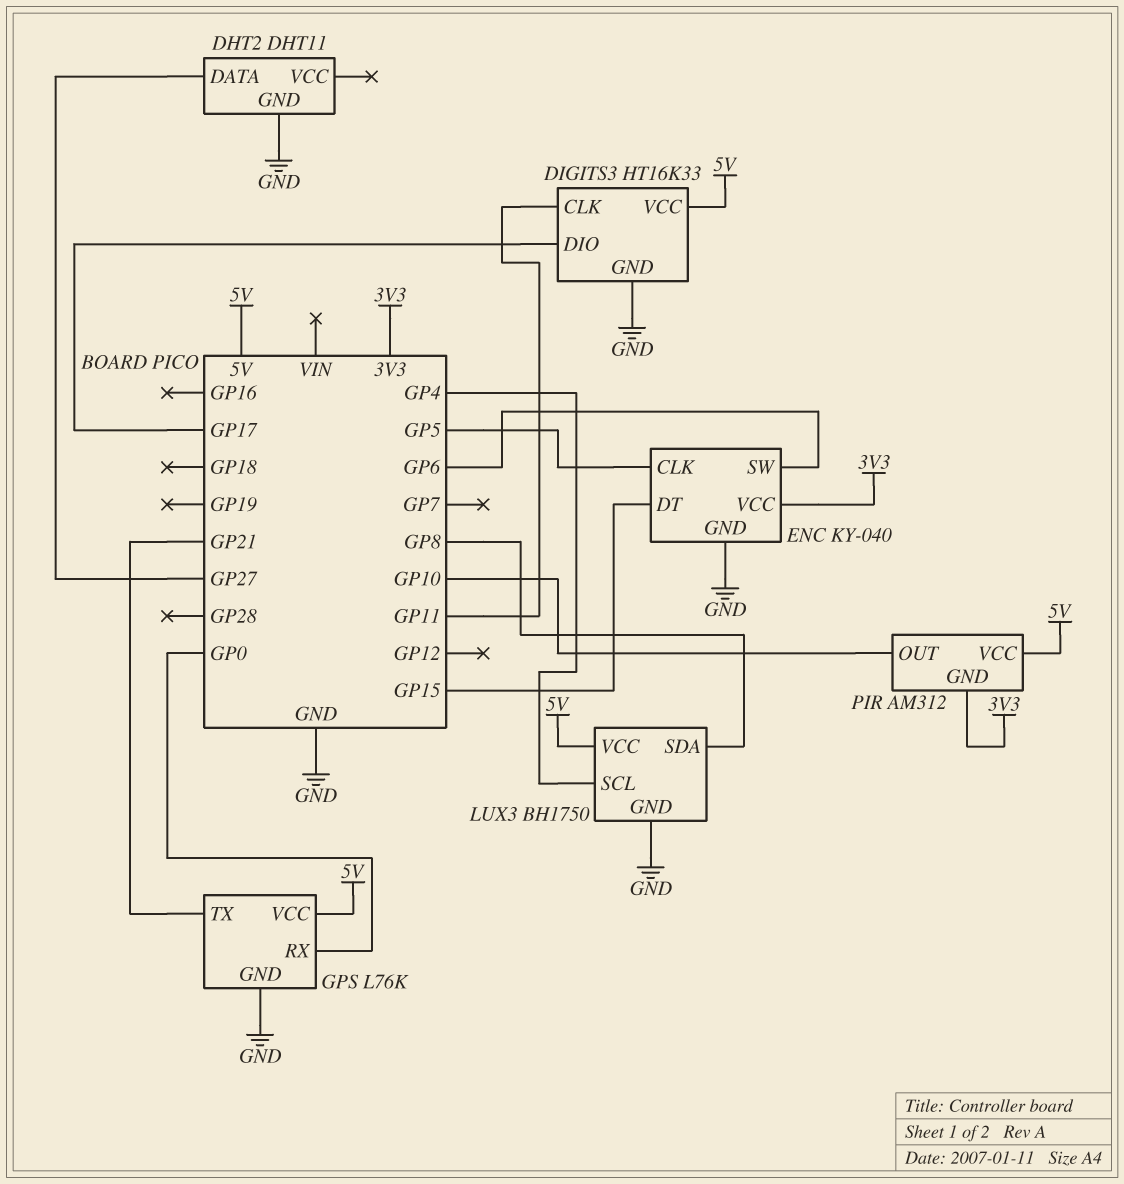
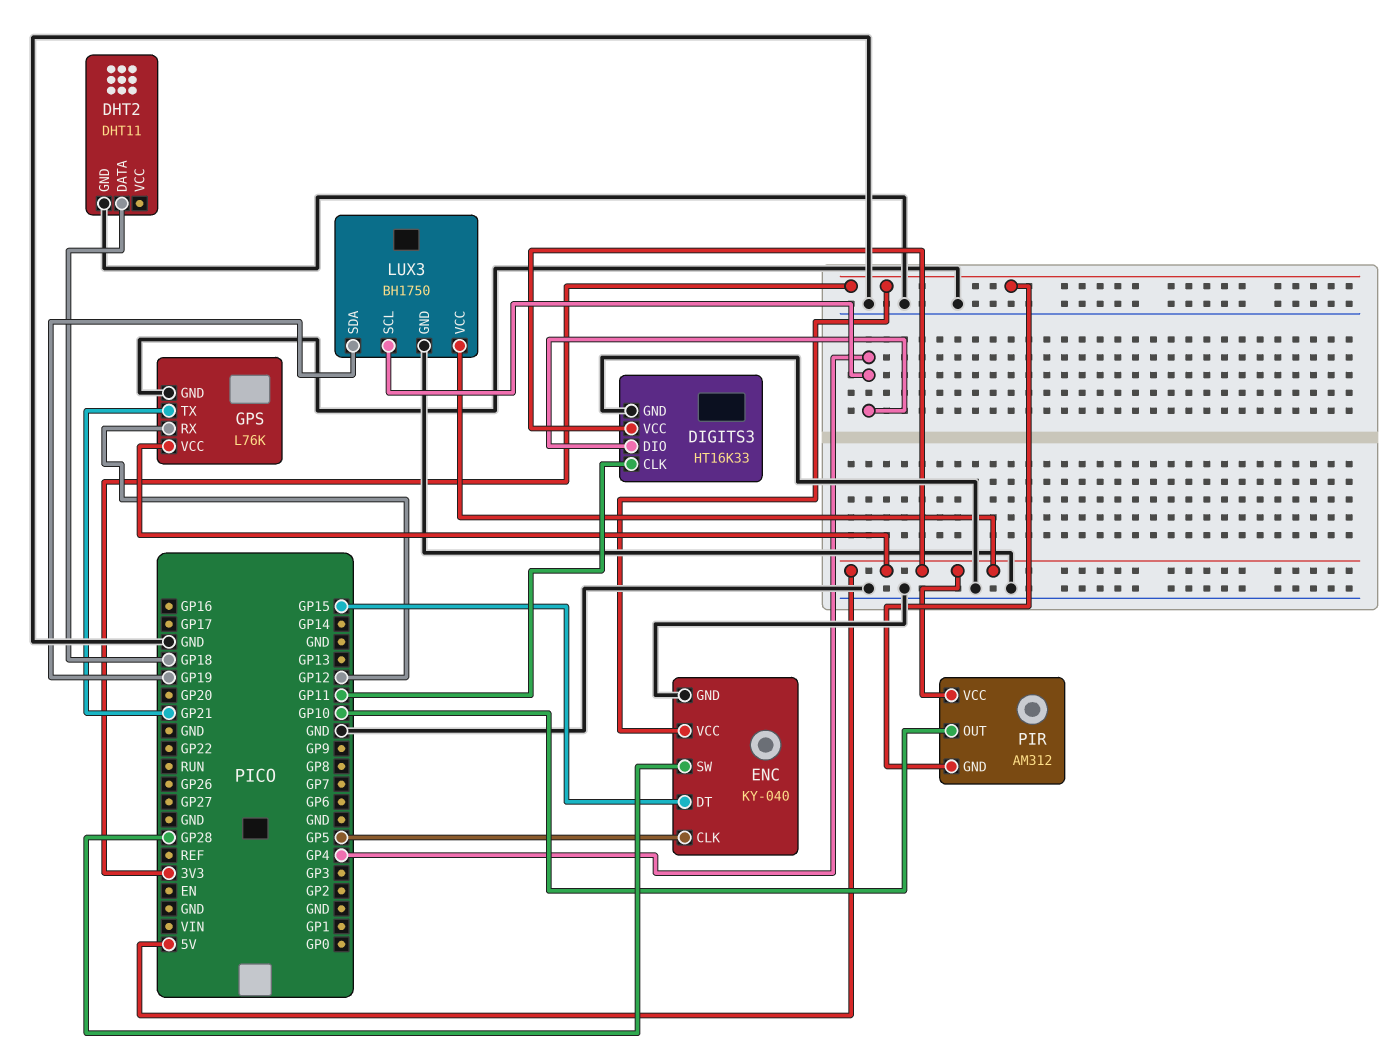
DHT2 pin DATA: GP27 -> GP18
DIGITS3 pin DIO: GP17 -> GP4
ENC pin SW: GP6 -> GP28
GPS pin RX: GP0 -> GP12
LUX3 pin SDA: GP8 -> GP19

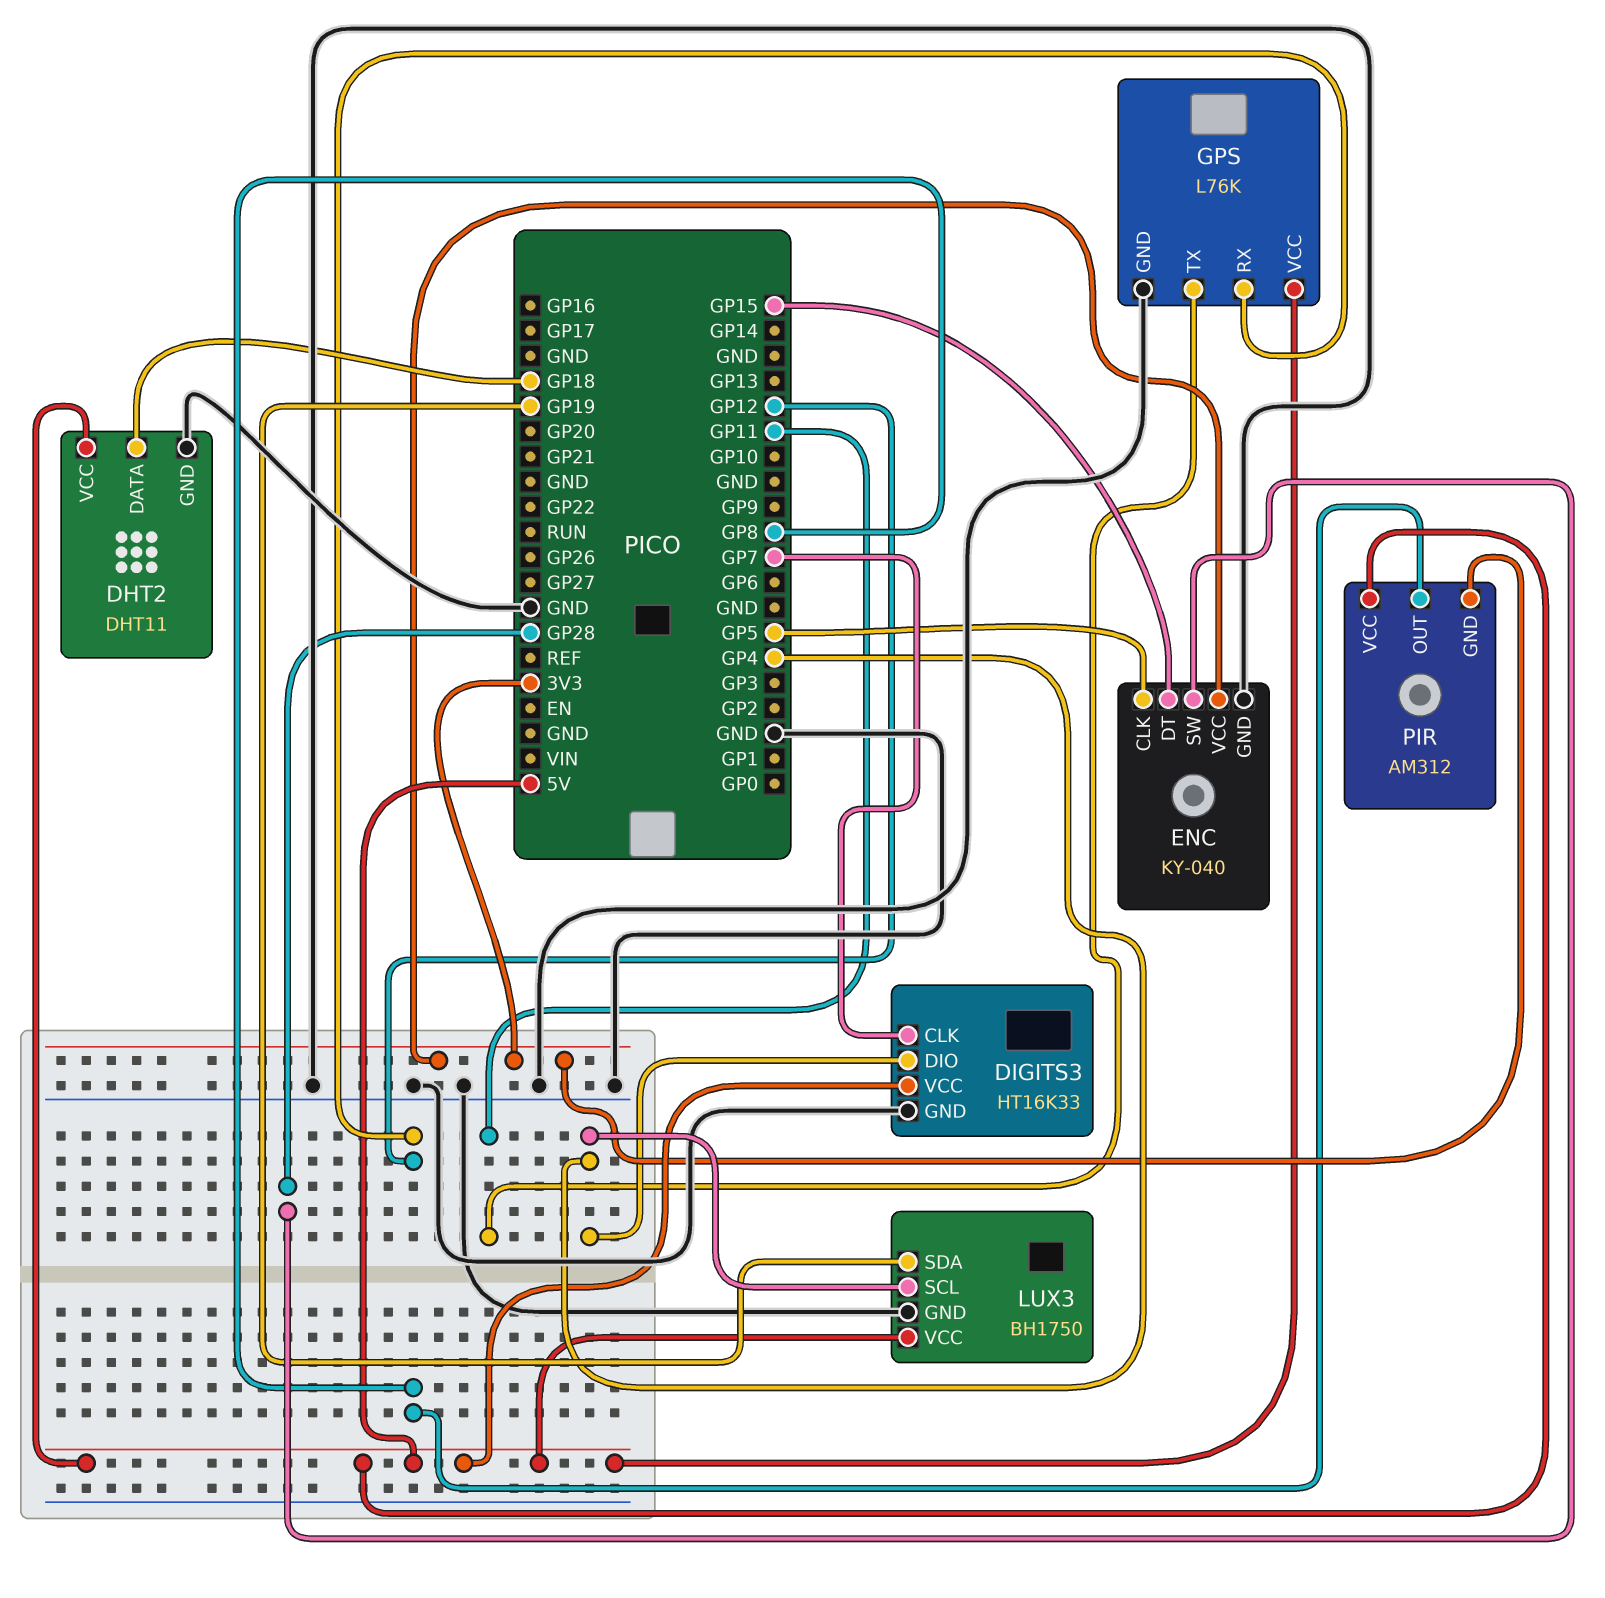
DHT2 pin VCC: none -> 5V
DIGITS3 pin CLK: GP11 -> GP7
GPS pin TX: GP21 -> GP11
PIR pin OUT: GP10 -> GP8

